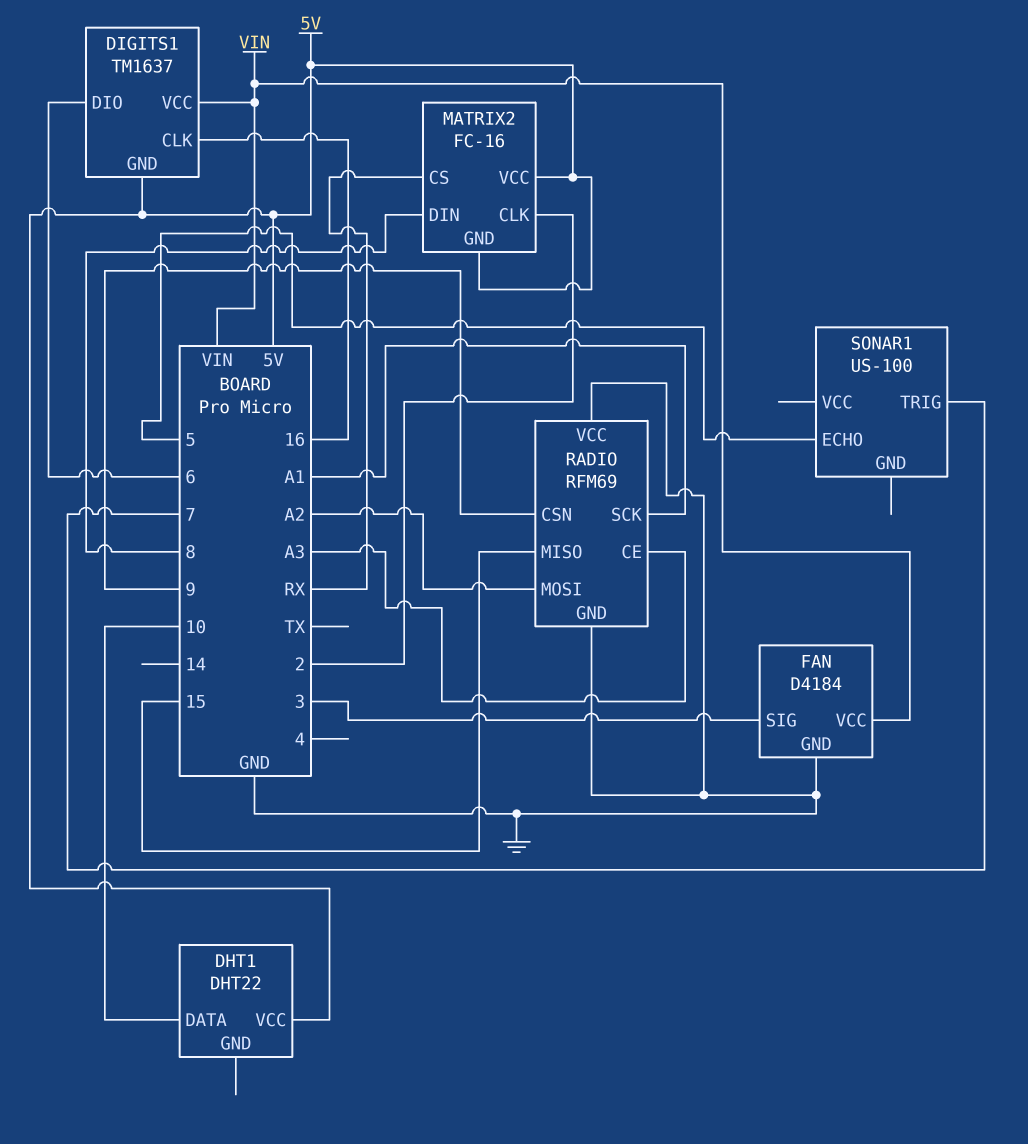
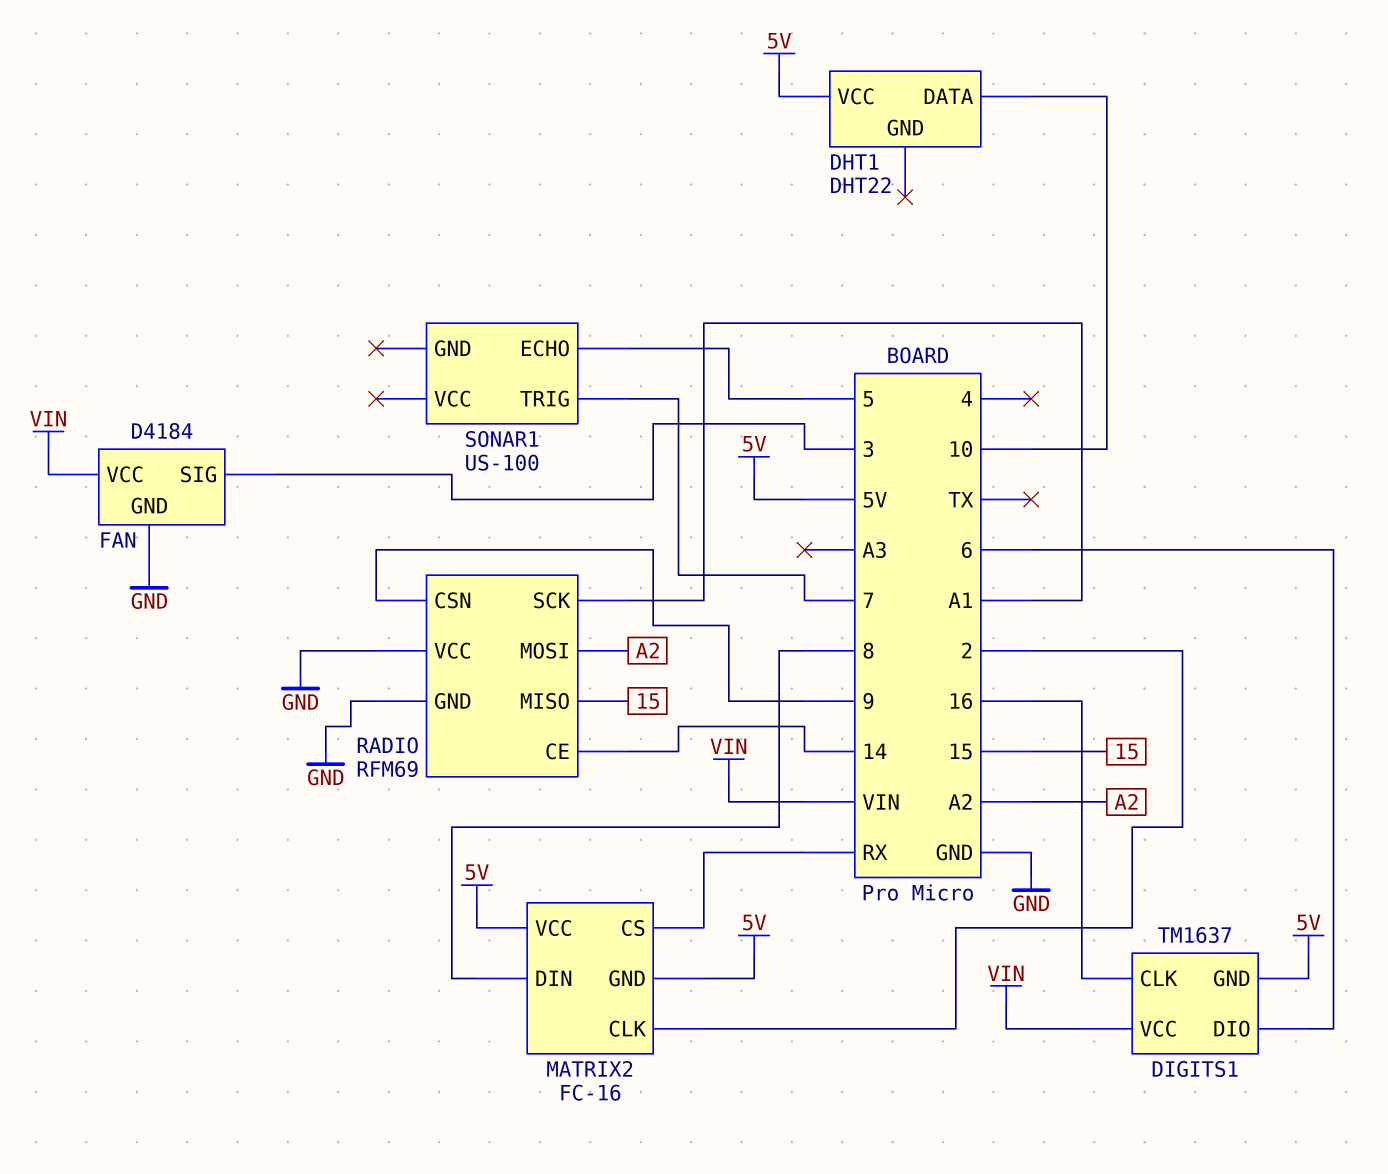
RADIO pin CE: A3 -> 14

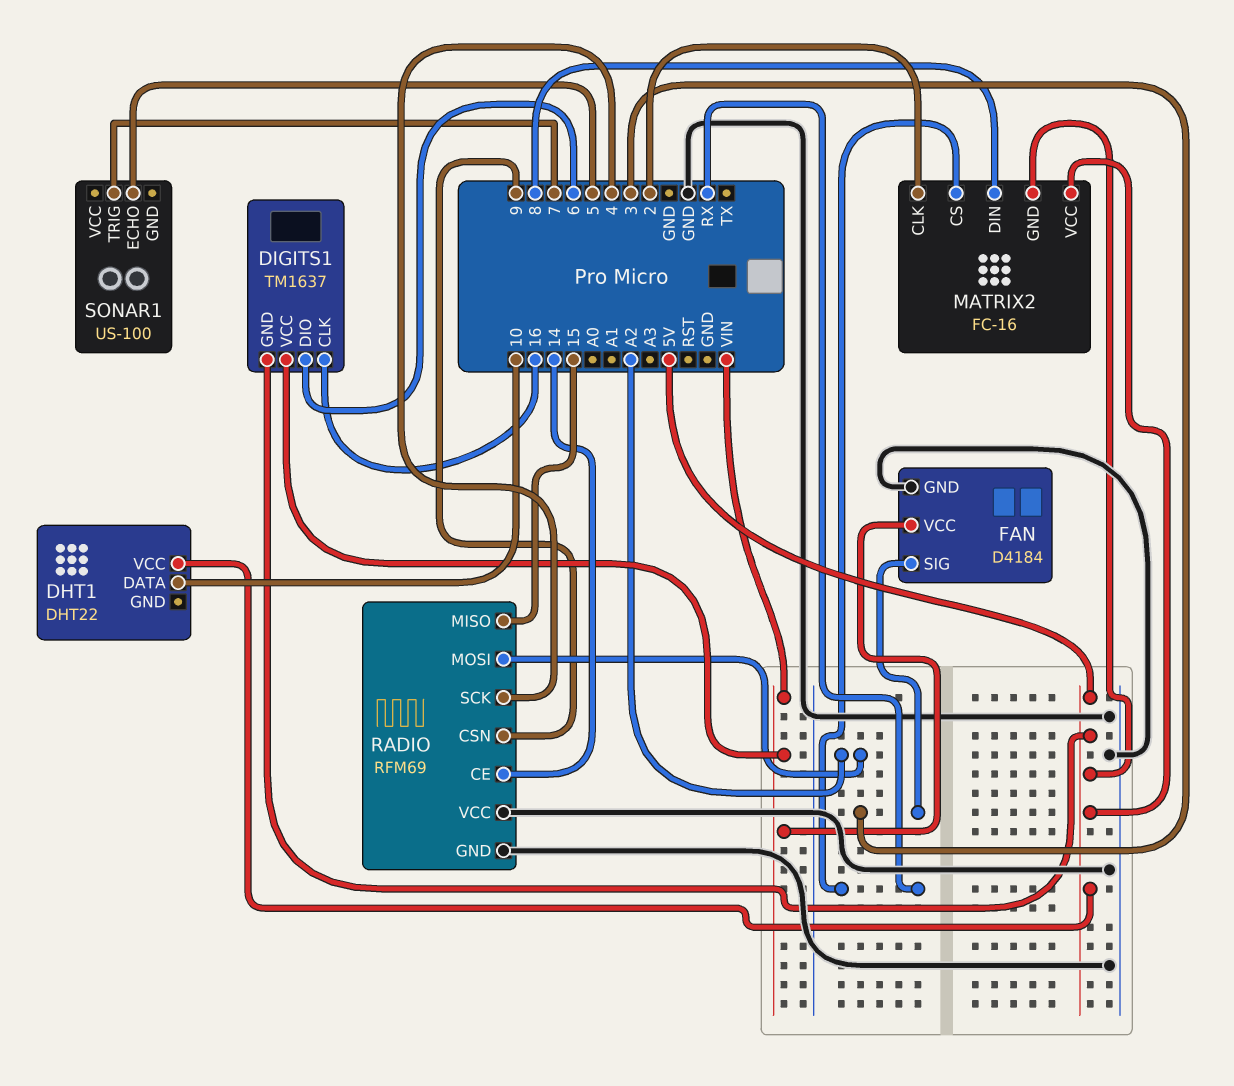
RADIO pin SCK: A1 -> 4

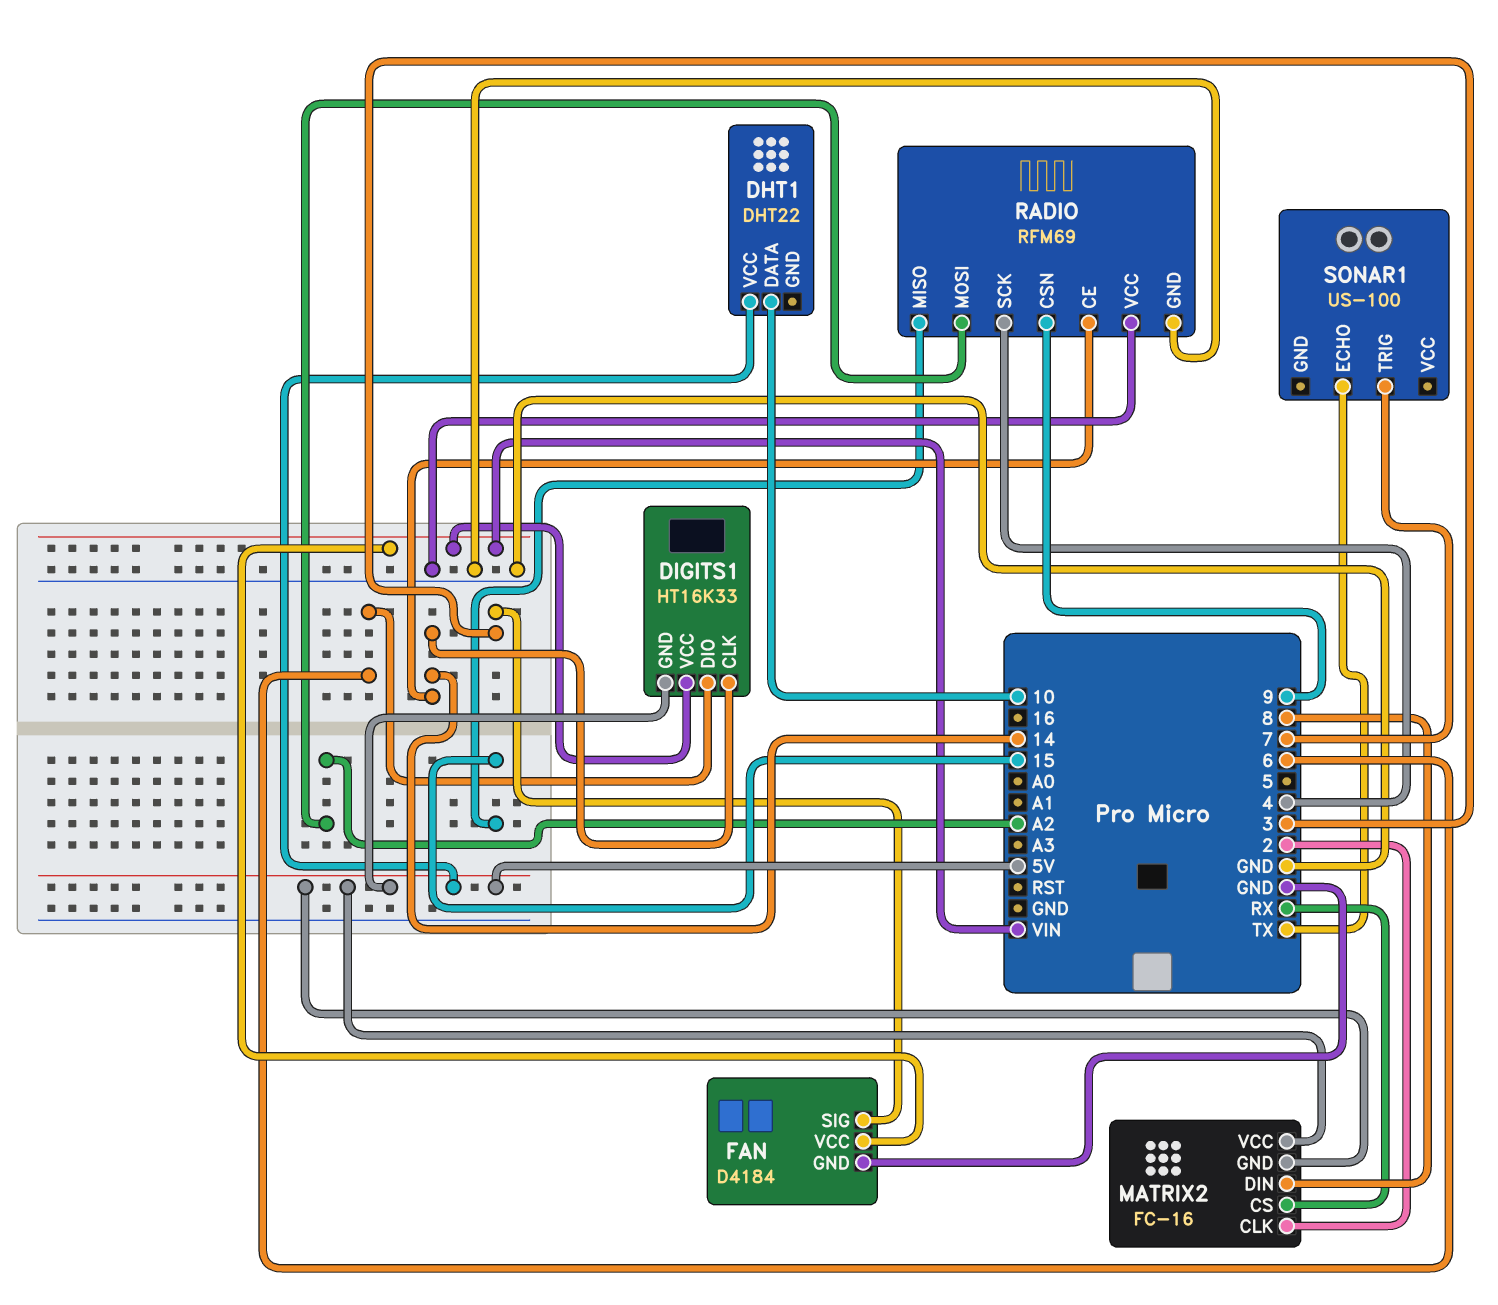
DIGITS1: TM1637 -> HT16K33
DIGITS1 pin CLK: 16 -> 14
SONAR1 pin ECHO: 5 -> TX

